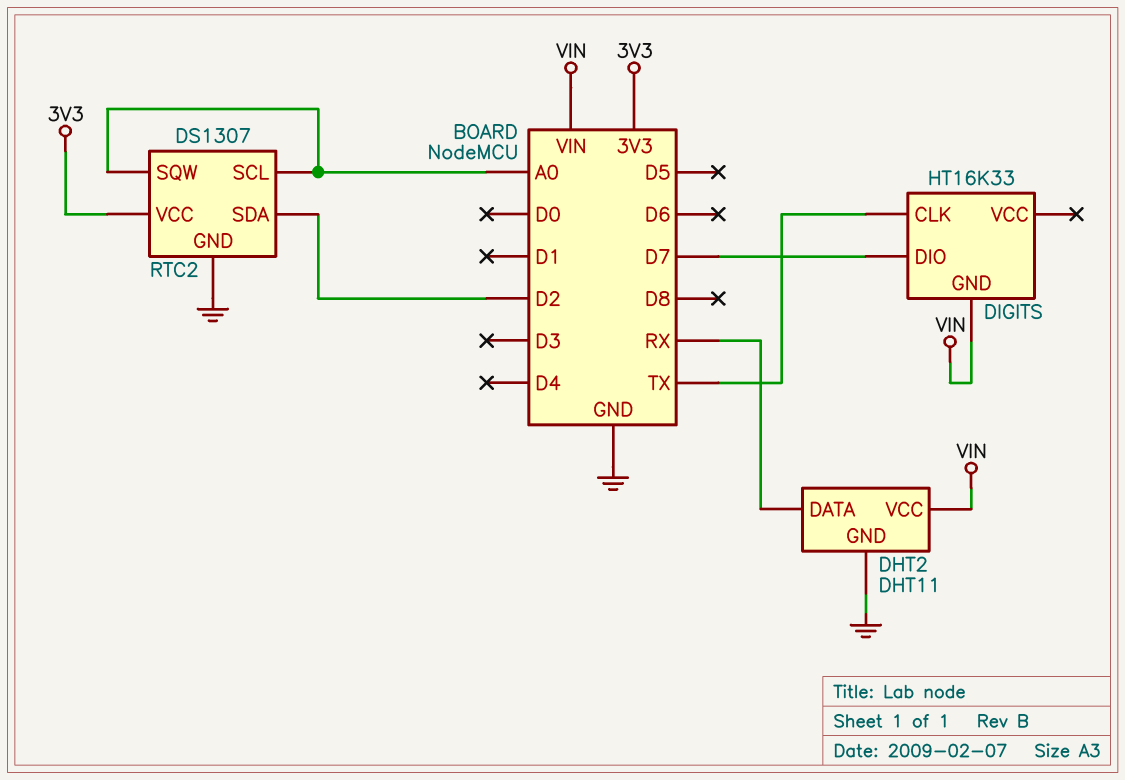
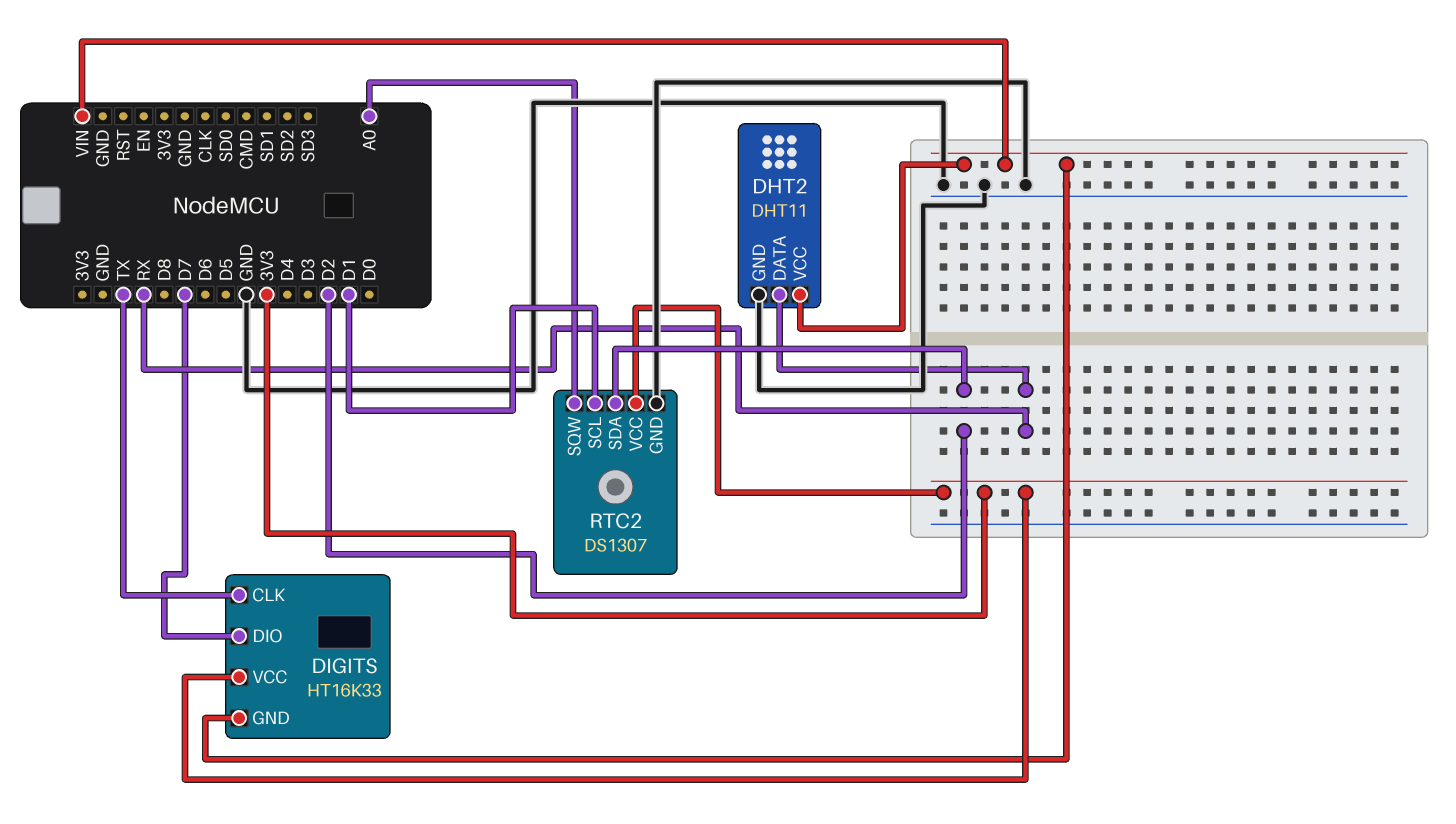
DIGITS pin VCC: none -> 3V3
RTC2 pin SCL: A0 -> D1

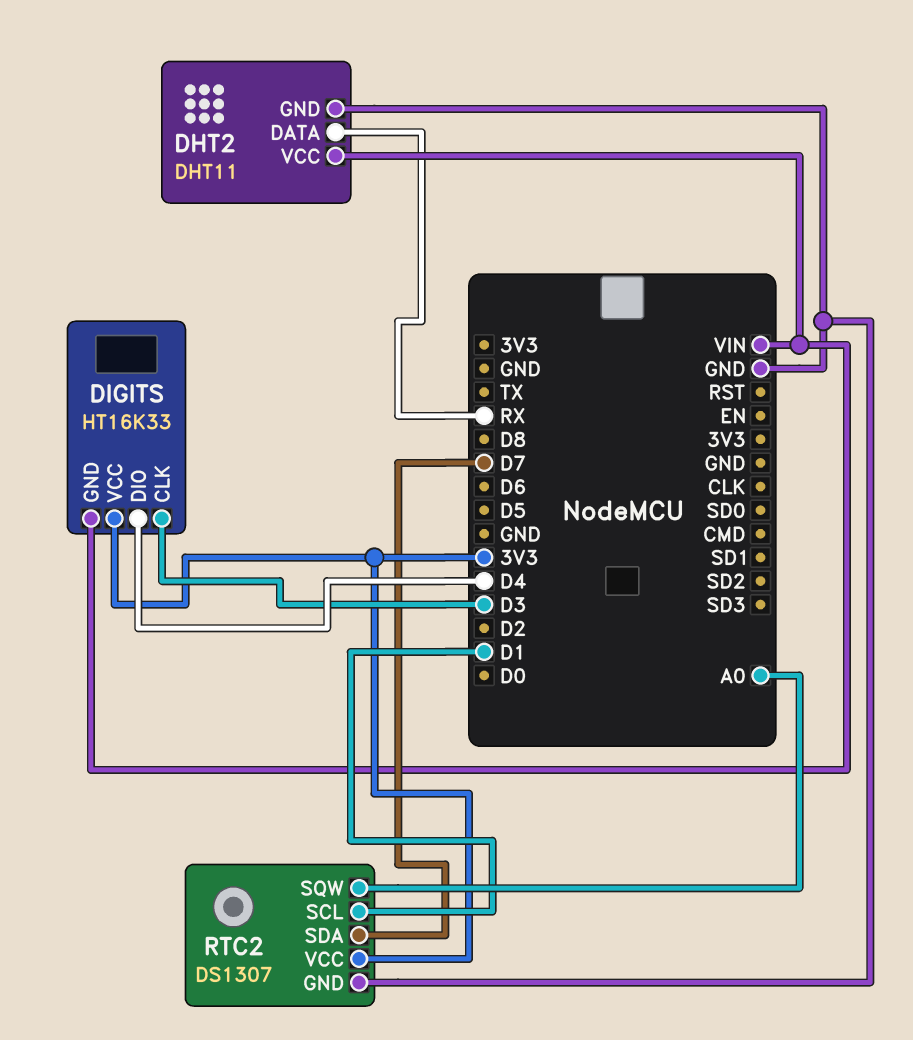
DIGITS pin CLK: TX -> D3
DIGITS pin DIO: D7 -> D4
RTC2 pin SDA: D2 -> D7

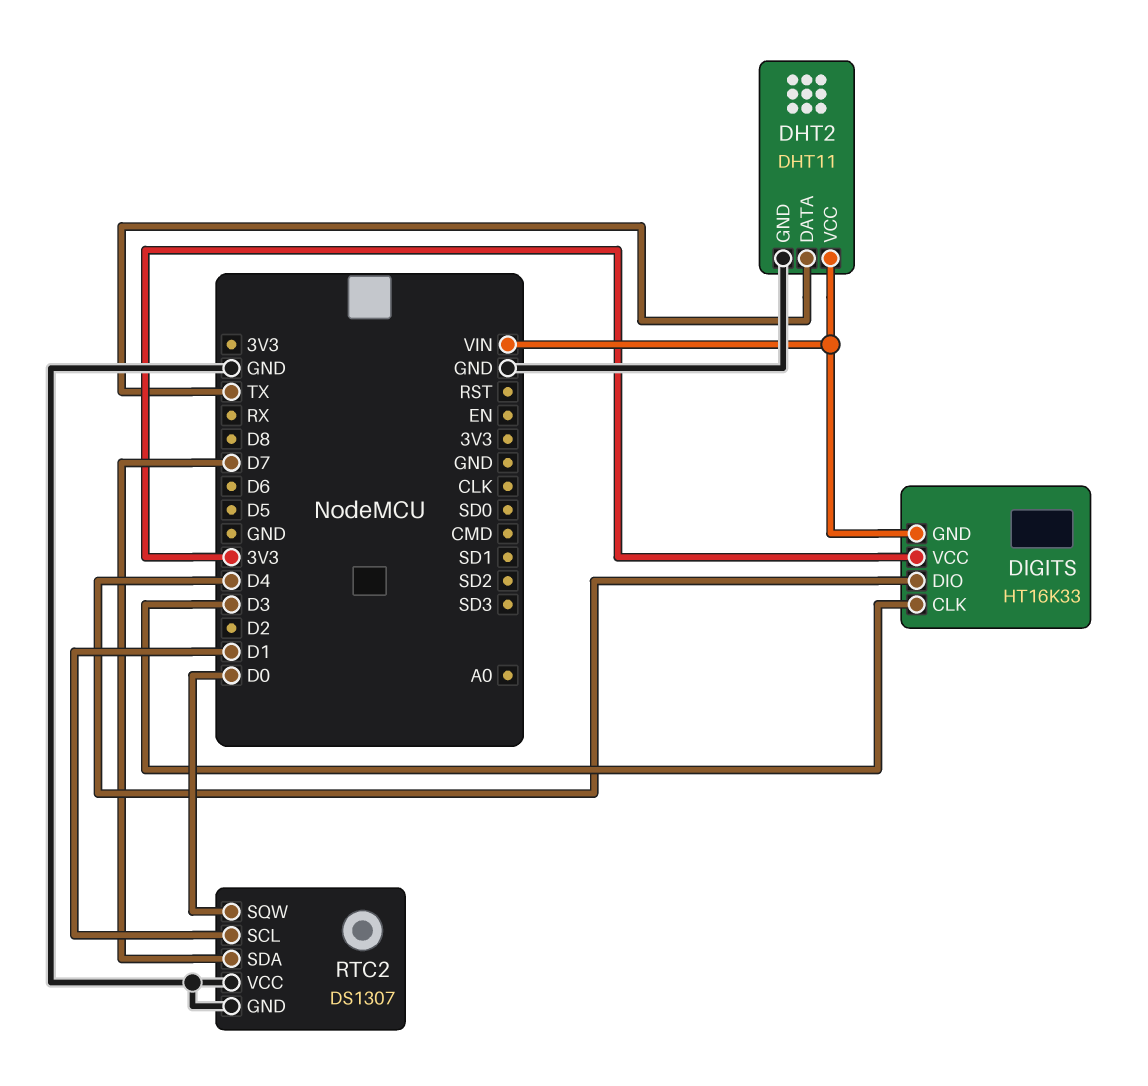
DHT2 pin DATA: RX -> TX
RTC2 pin SQW: A0 -> D0
RTC2 pin VCC: 3V3 -> GND

